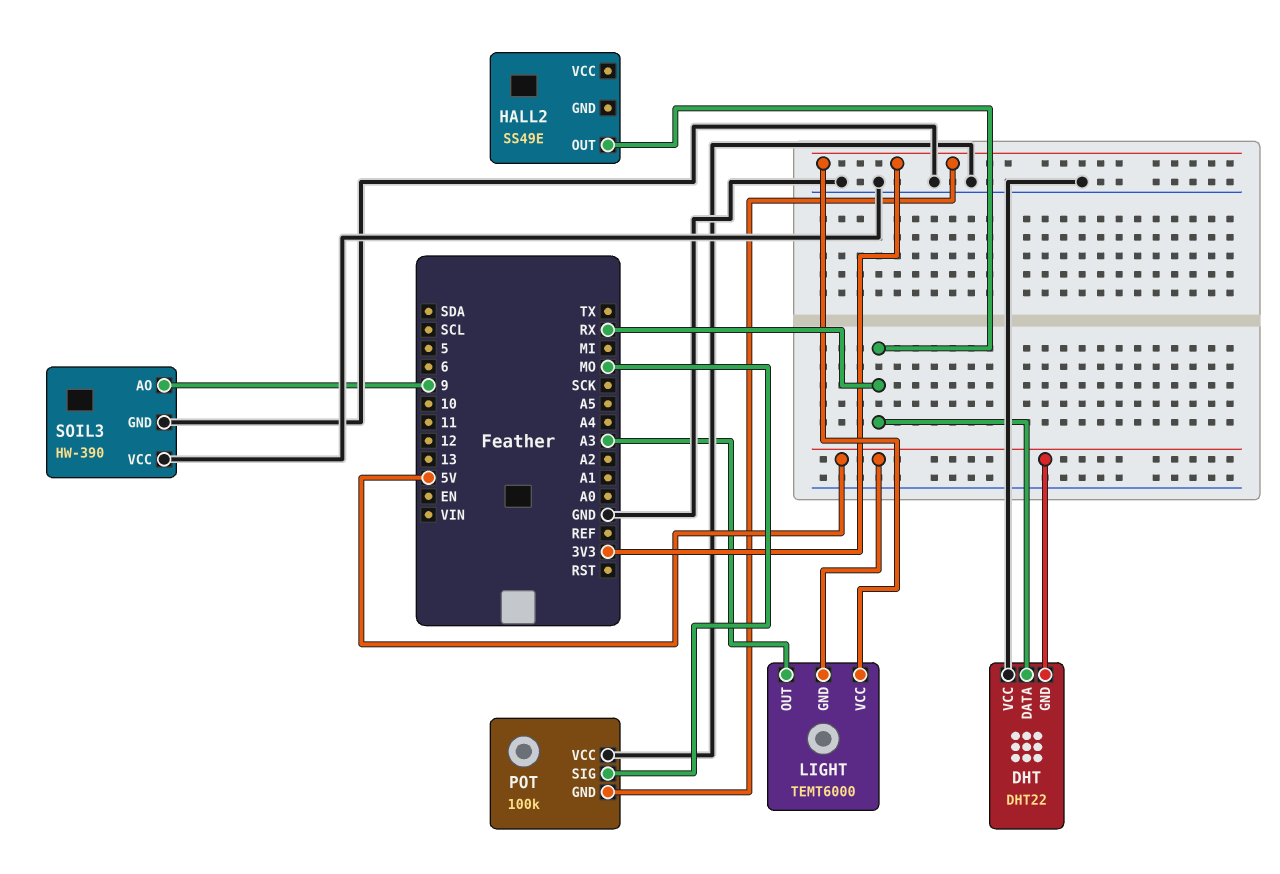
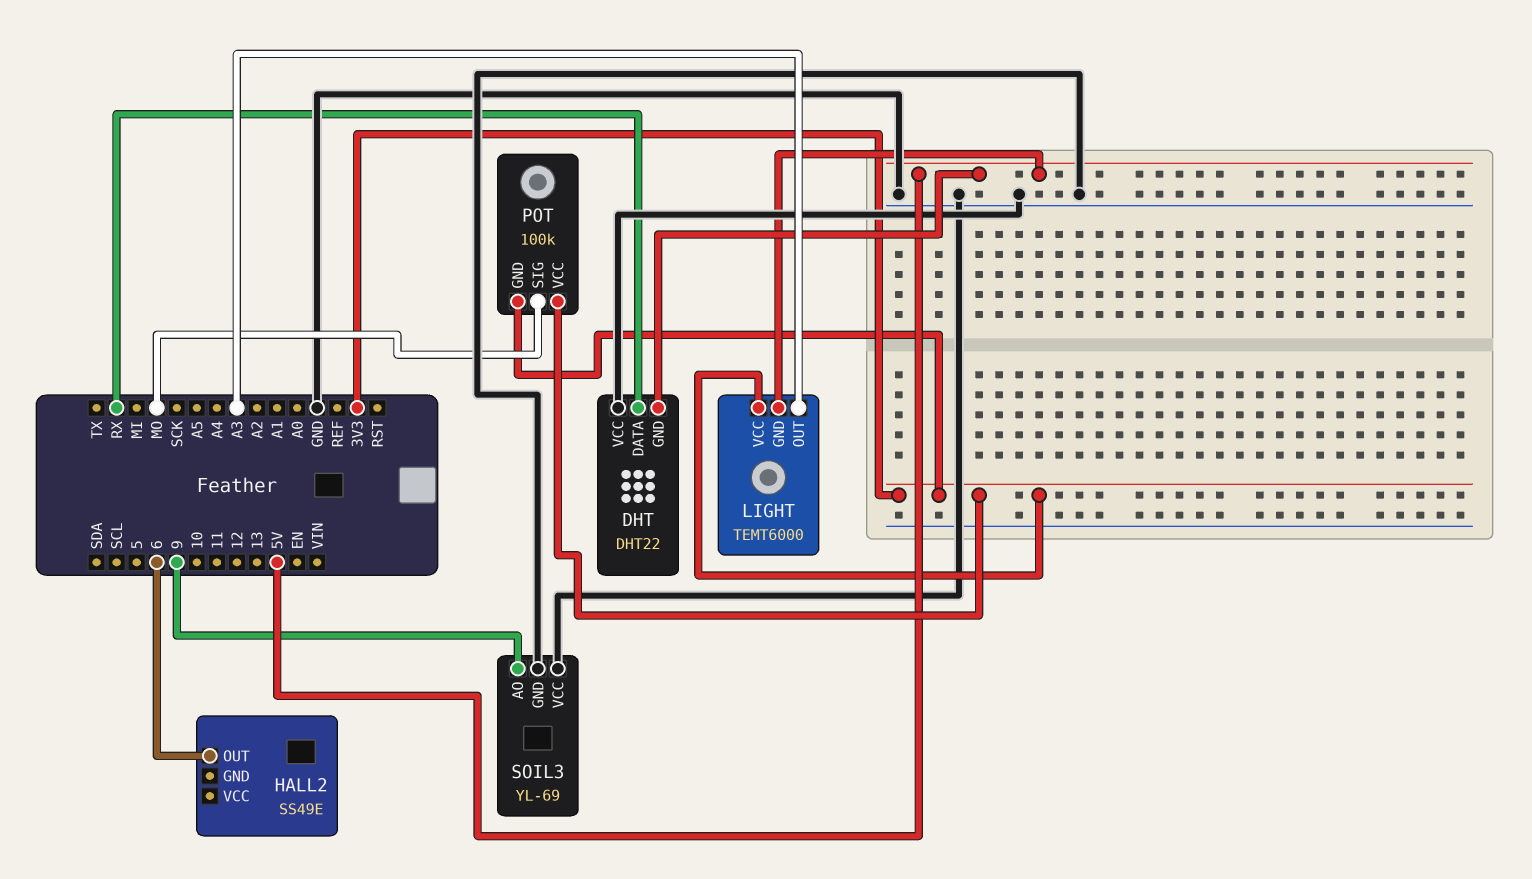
HALL2 pin OUT: RX -> 6
POT pin VCC: GND -> 3V3
SOIL3: HW-390 -> YL-69

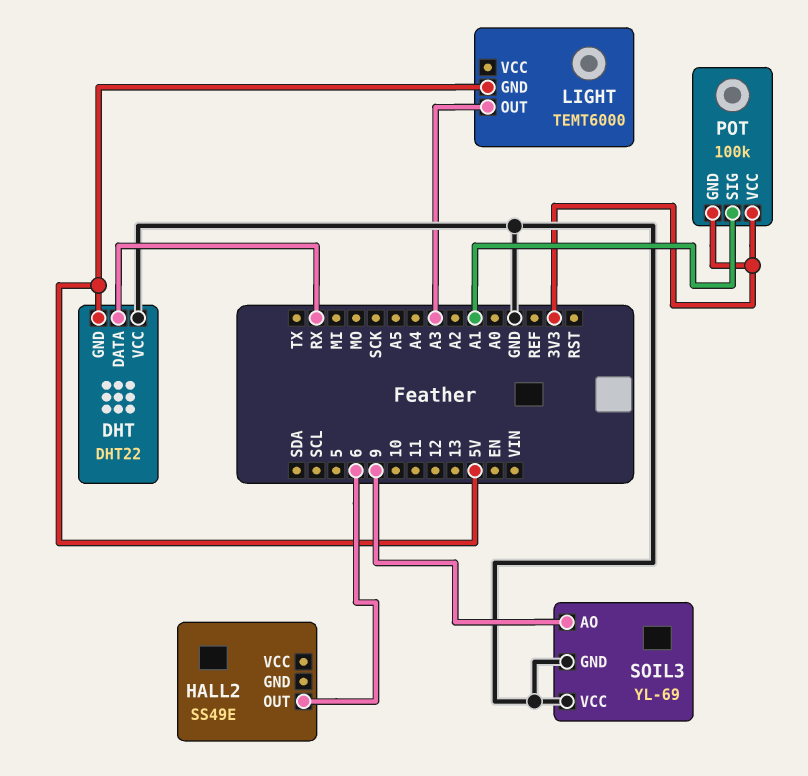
LIGHT pin VCC: 3V3 -> none
POT pin SIG: MO -> A1

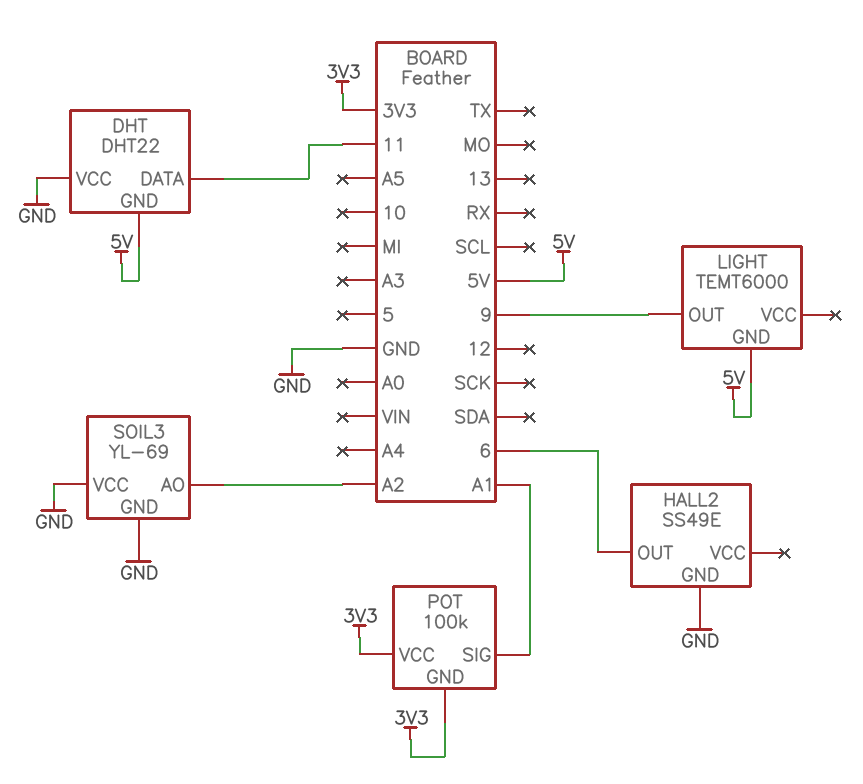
DHT pin DATA: RX -> 11
HALL2 pin GND: none -> GND
LIGHT pin OUT: A3 -> 9
SOIL3 pin AO: 9 -> A2

